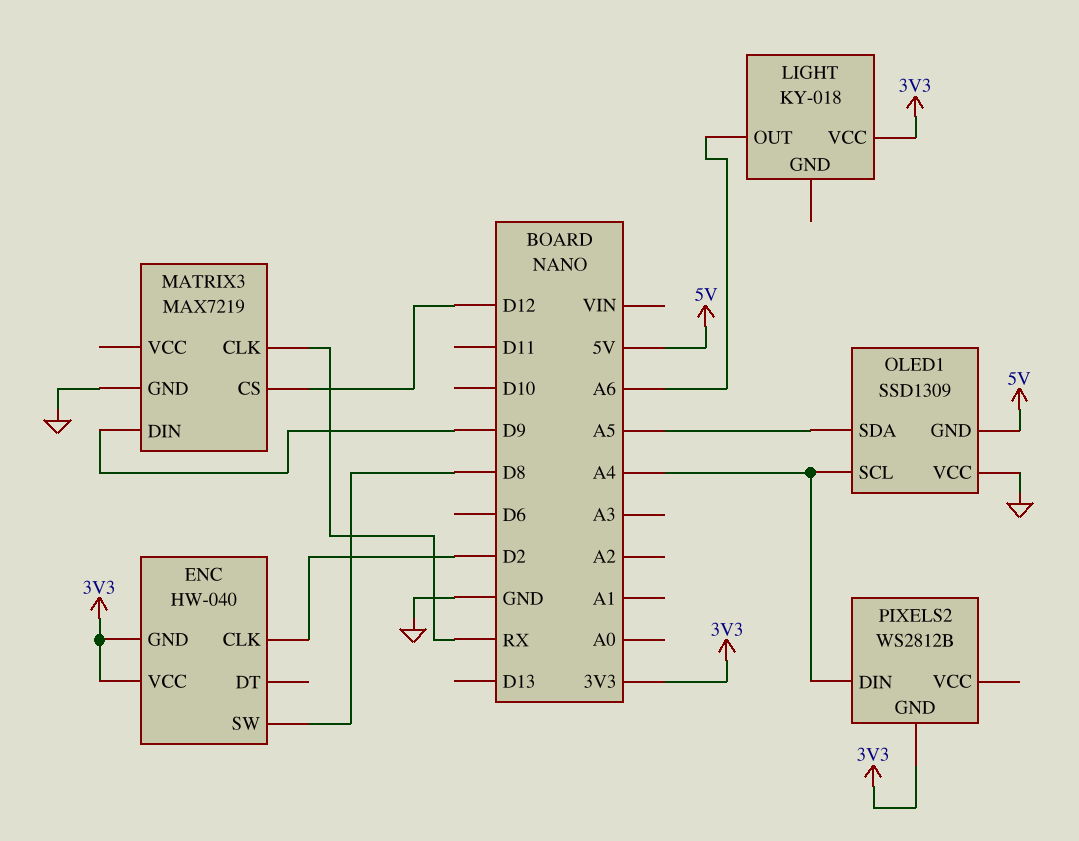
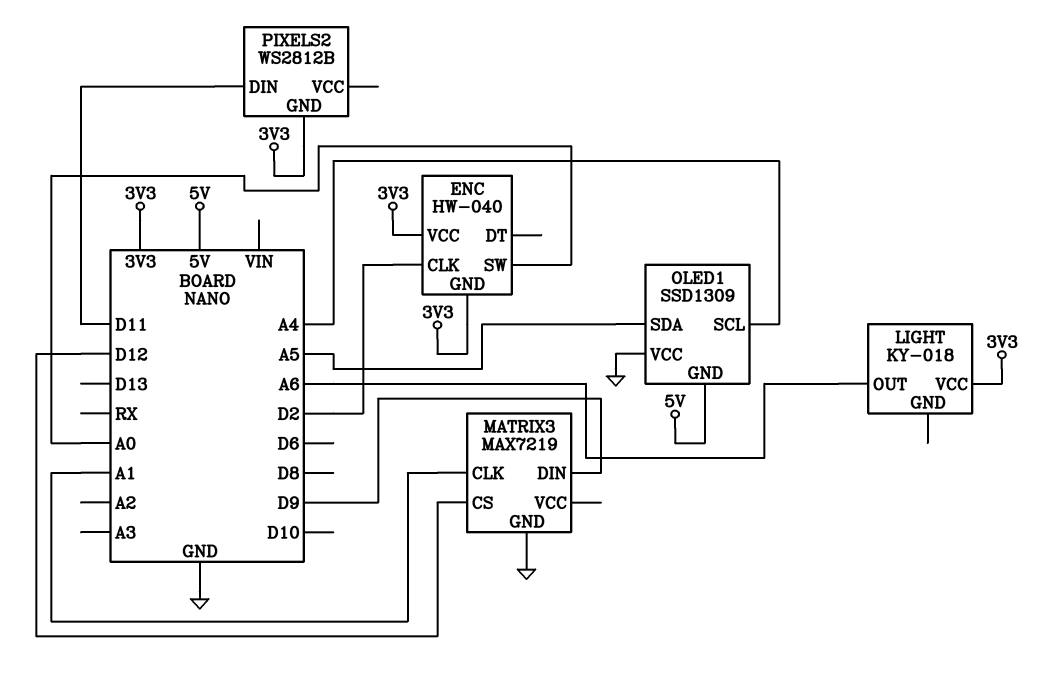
ENC pin SW: D8 -> A0
MATRIX3 pin CLK: RX -> A1
PIXELS2 pin DIN: A4 -> D11

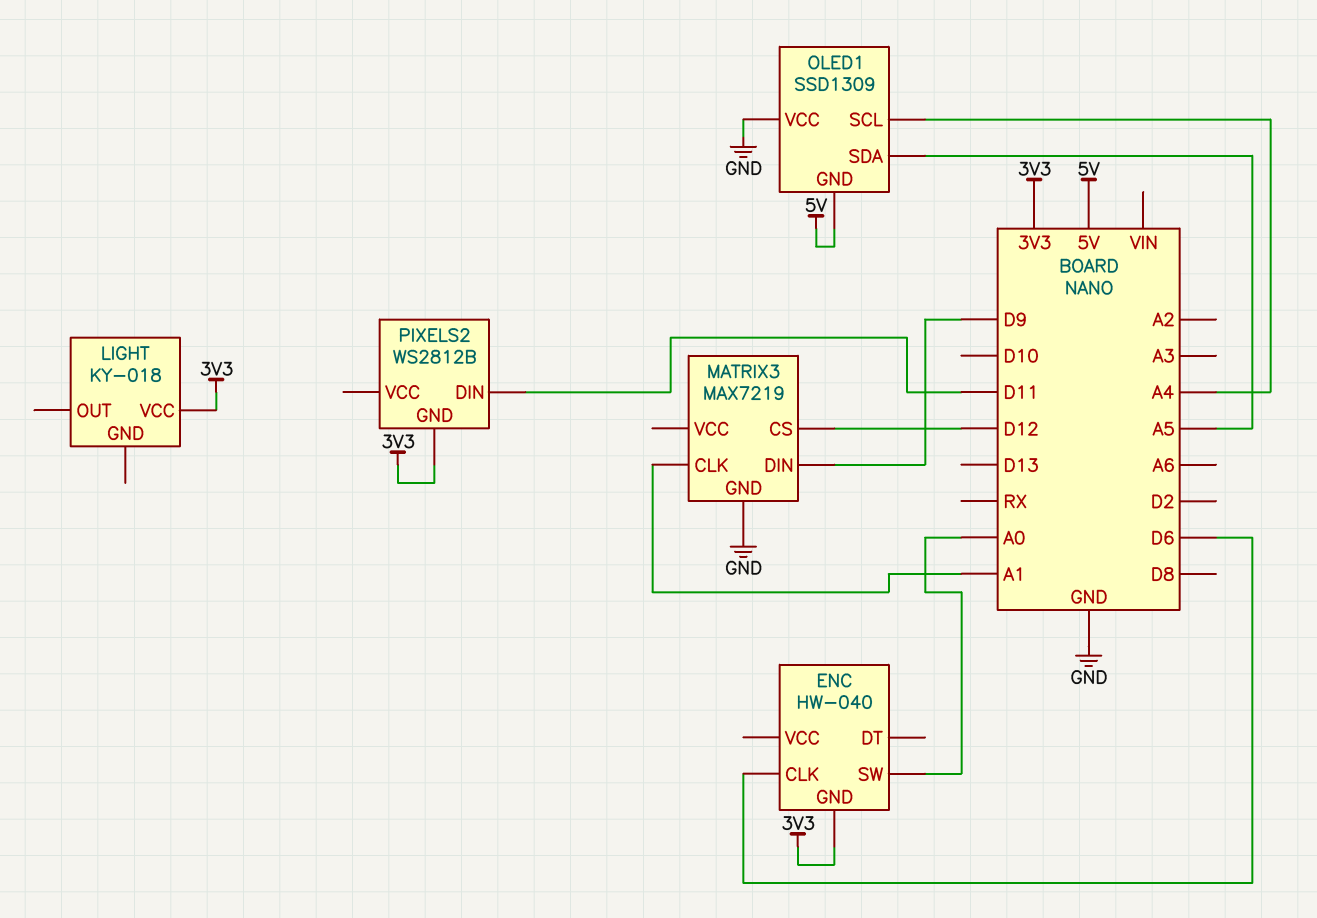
ENC pin CLK: D2 -> D6
ENC pin VCC: 3V3 -> none
LIGHT pin OUT: A6 -> none

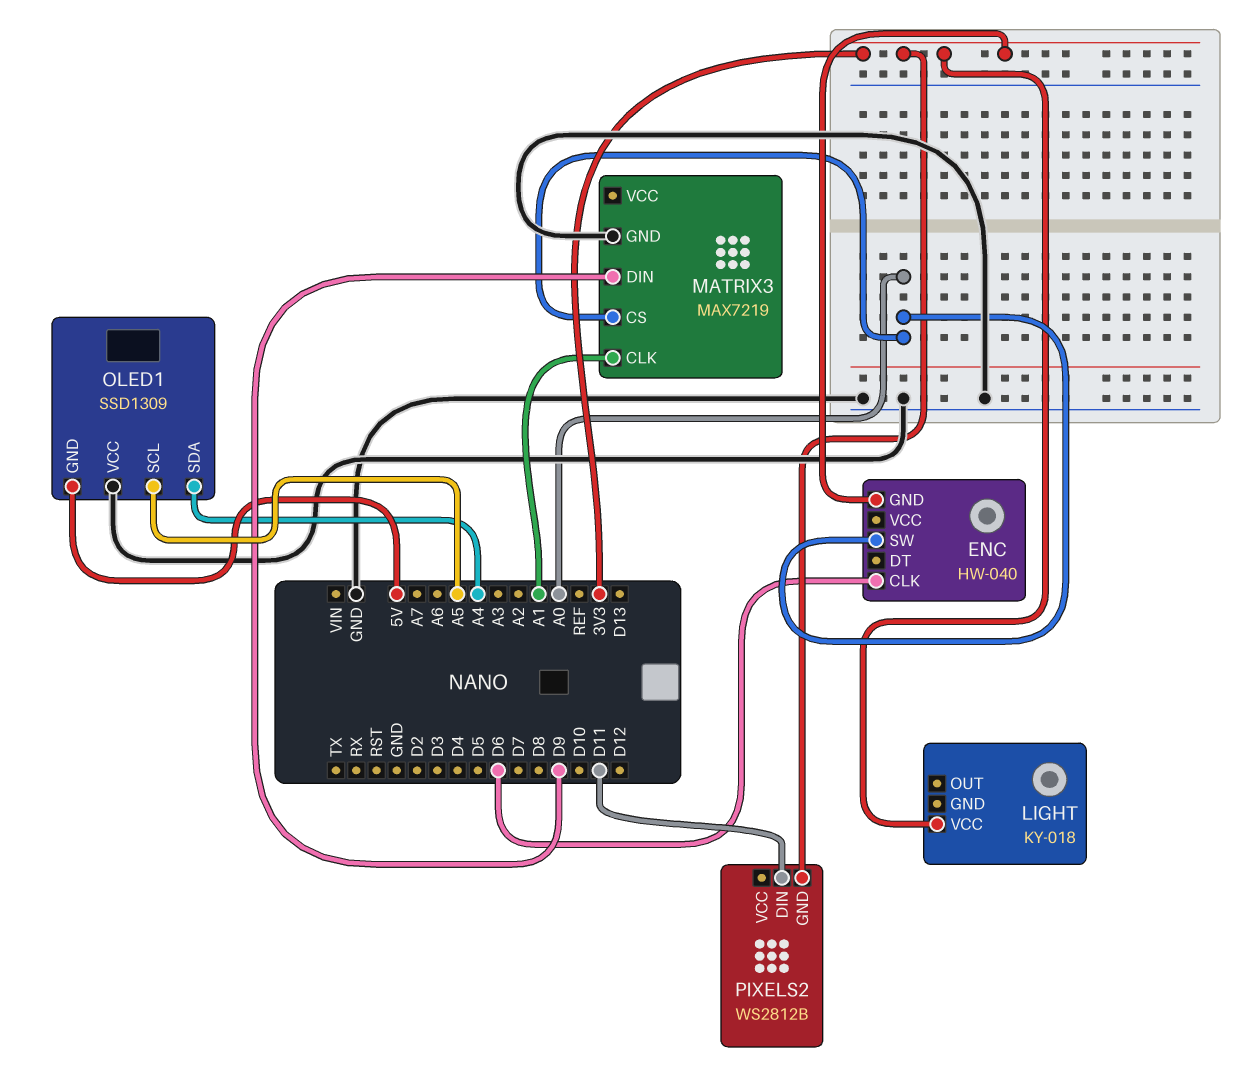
MATRIX3 pin CS: D12 -> A0
OLED1 pin SCL: A4 -> A5
OLED1 pin SDA: A5 -> A4

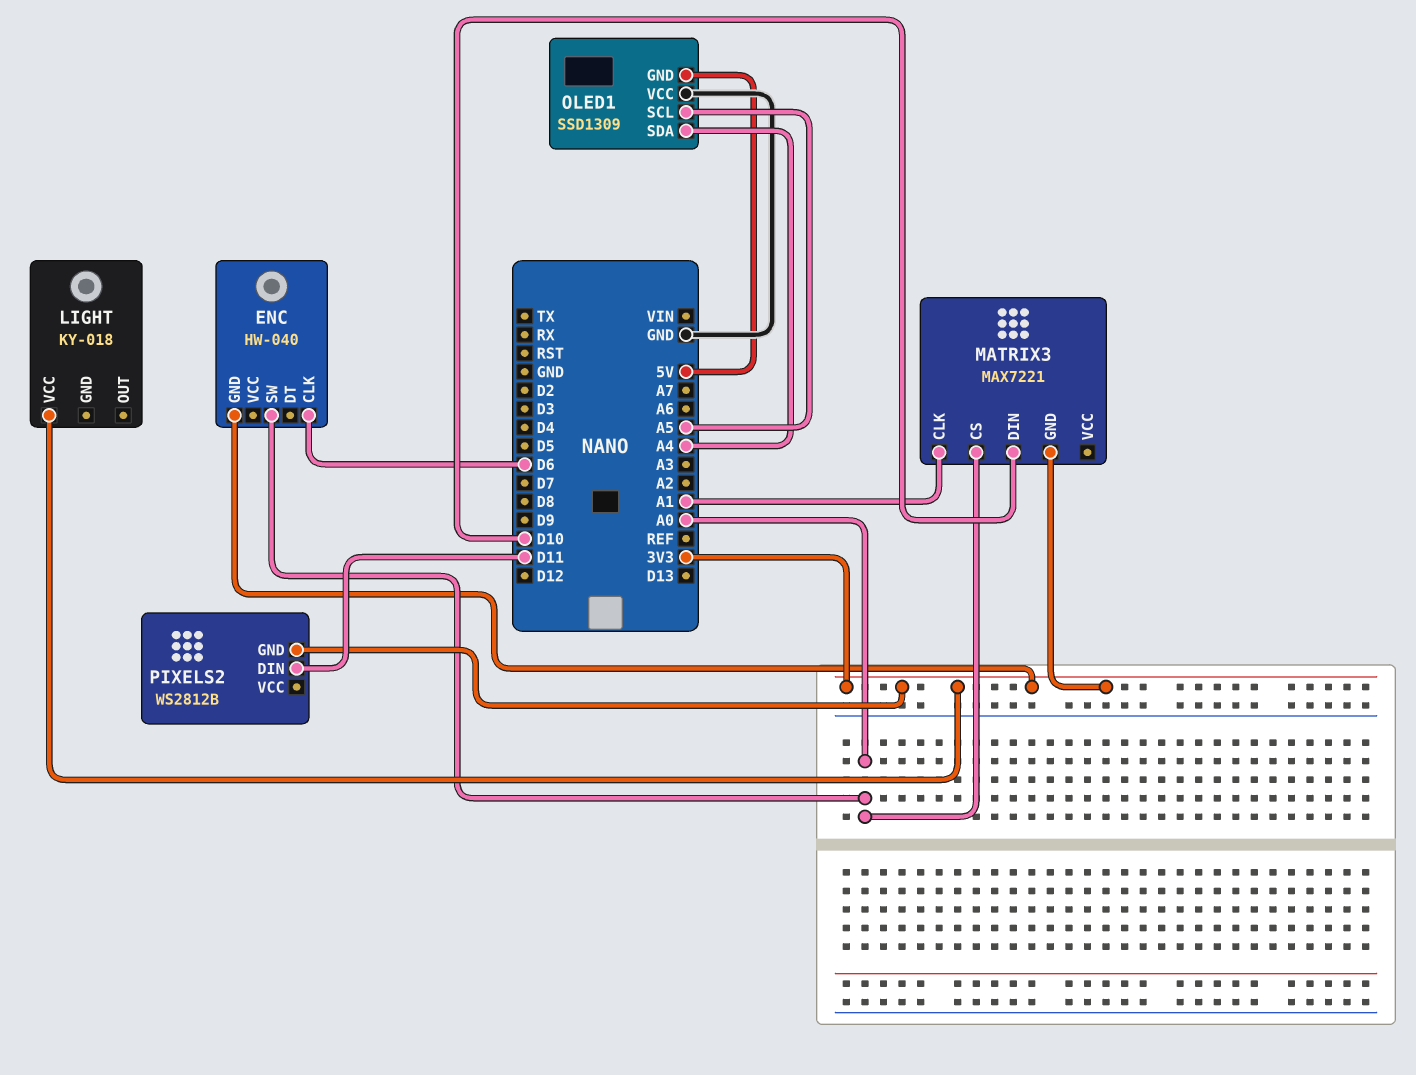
MATRIX3: MAX7219 -> MAX7221
MATRIX3 pin DIN: D9 -> D10
MATRIX3 pin GND: GND -> 3V3

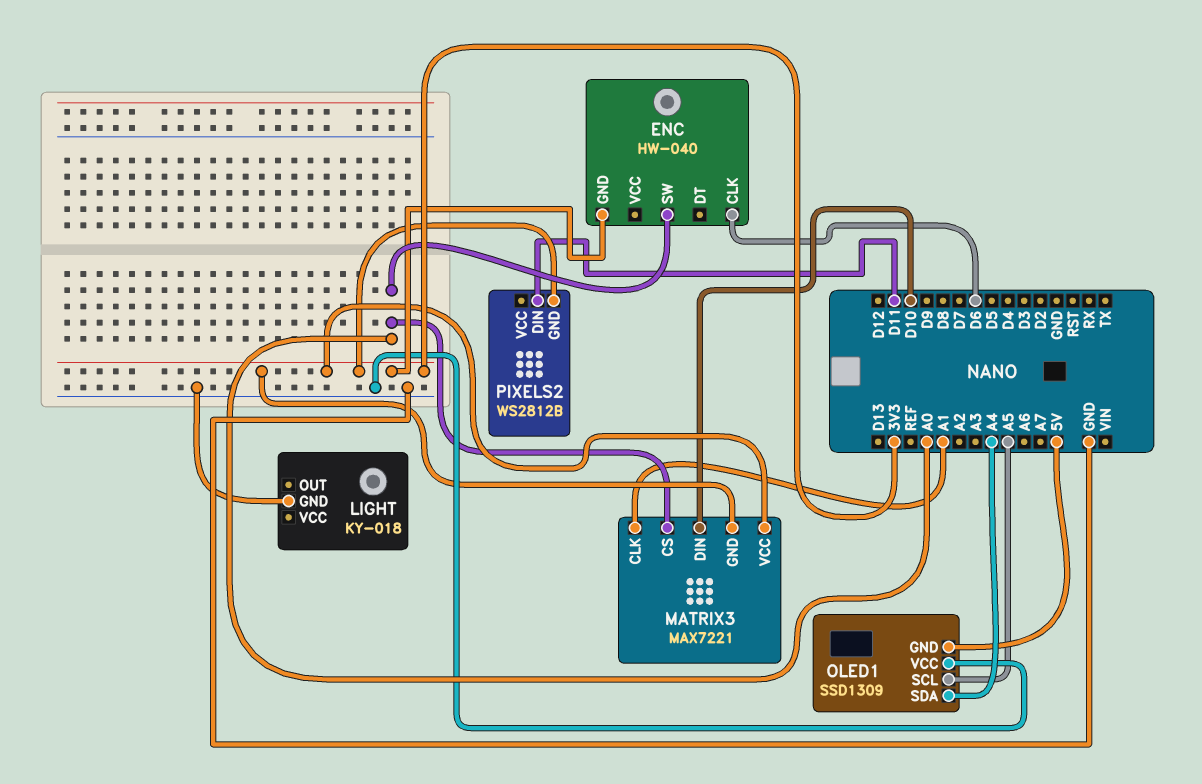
LIGHT pin GND: none -> GND
LIGHT pin VCC: 3V3 -> none
MATRIX3 pin VCC: none -> 3V3

